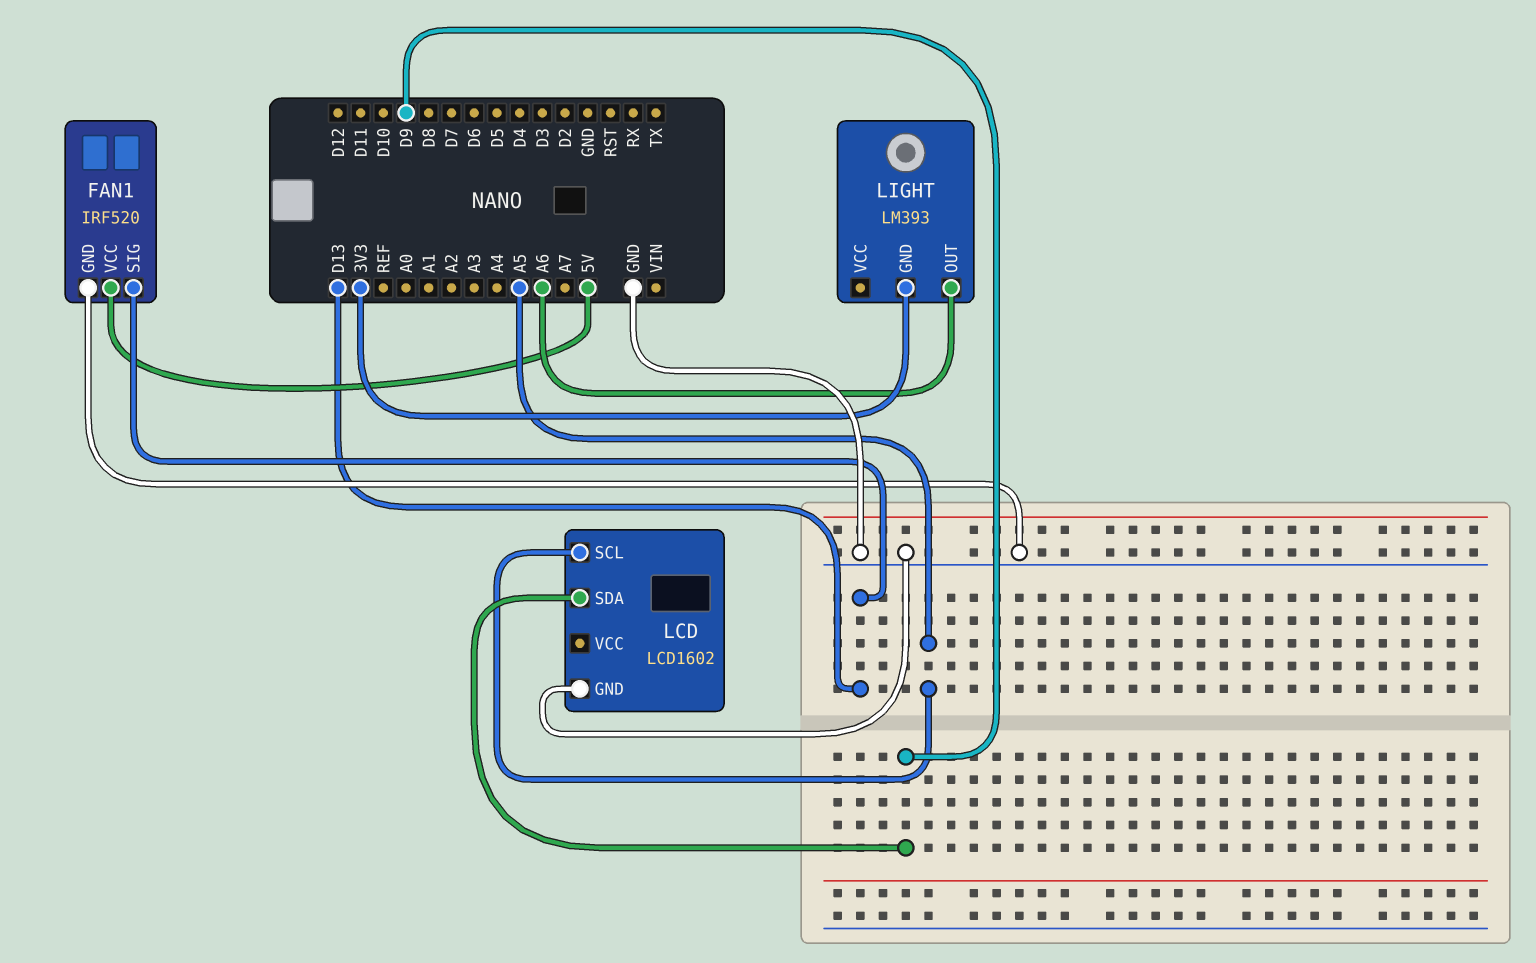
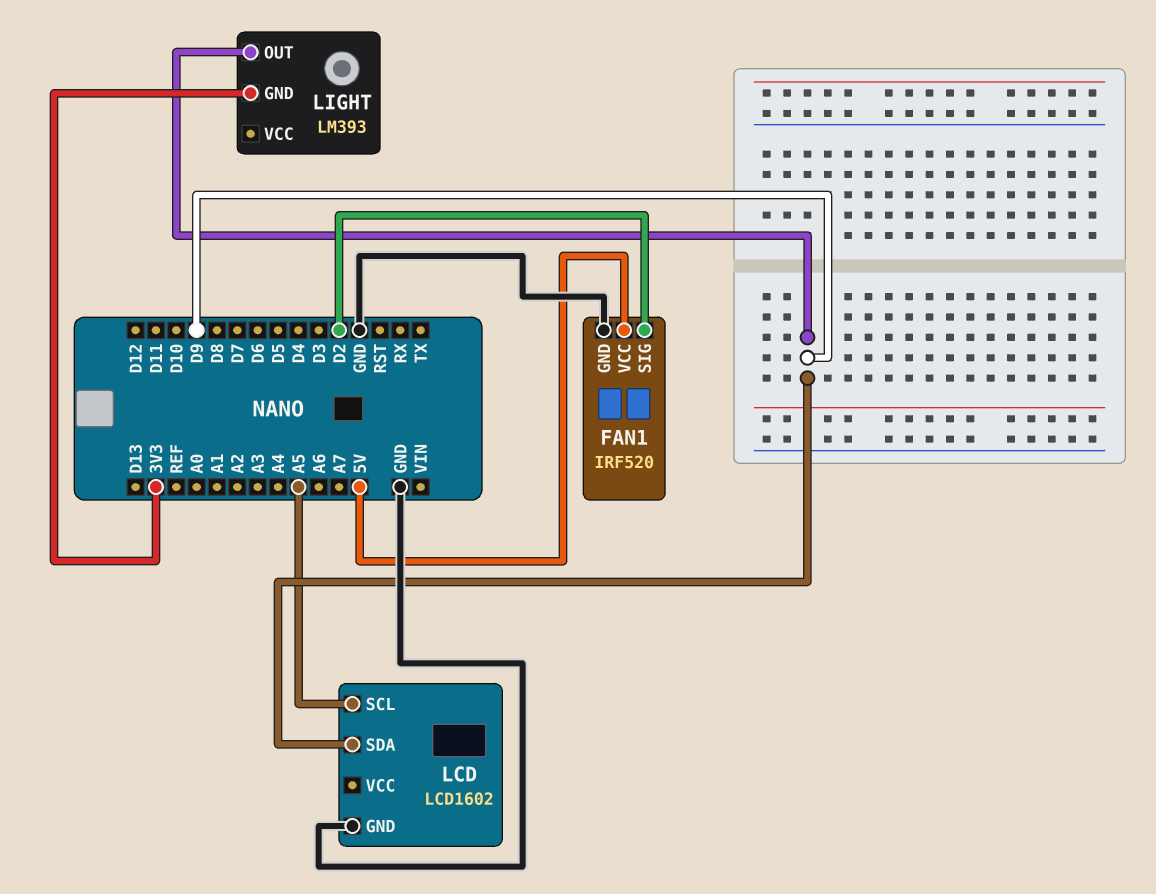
FAN1 pin SIG: D13 -> D2
LIGHT pin OUT: A6 -> D9

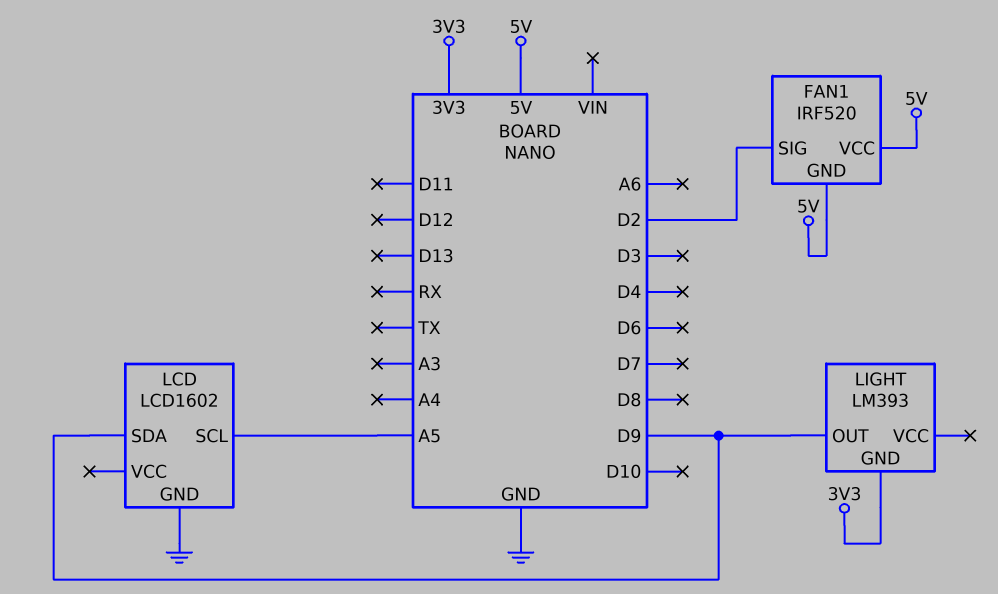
FAN1 pin GND: GND -> 5V

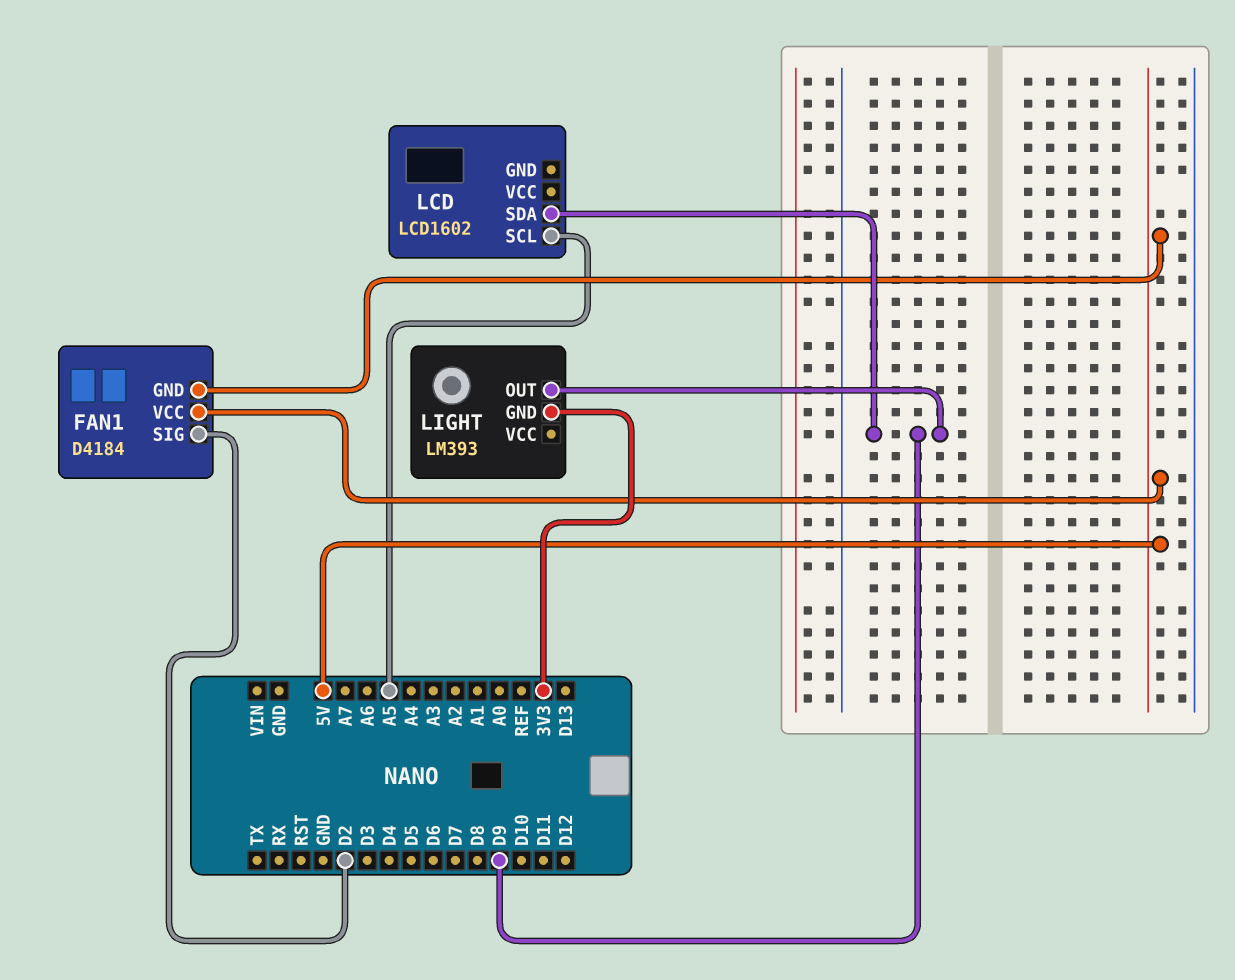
FAN1: IRF520 -> D4184
LCD pin GND: GND -> none

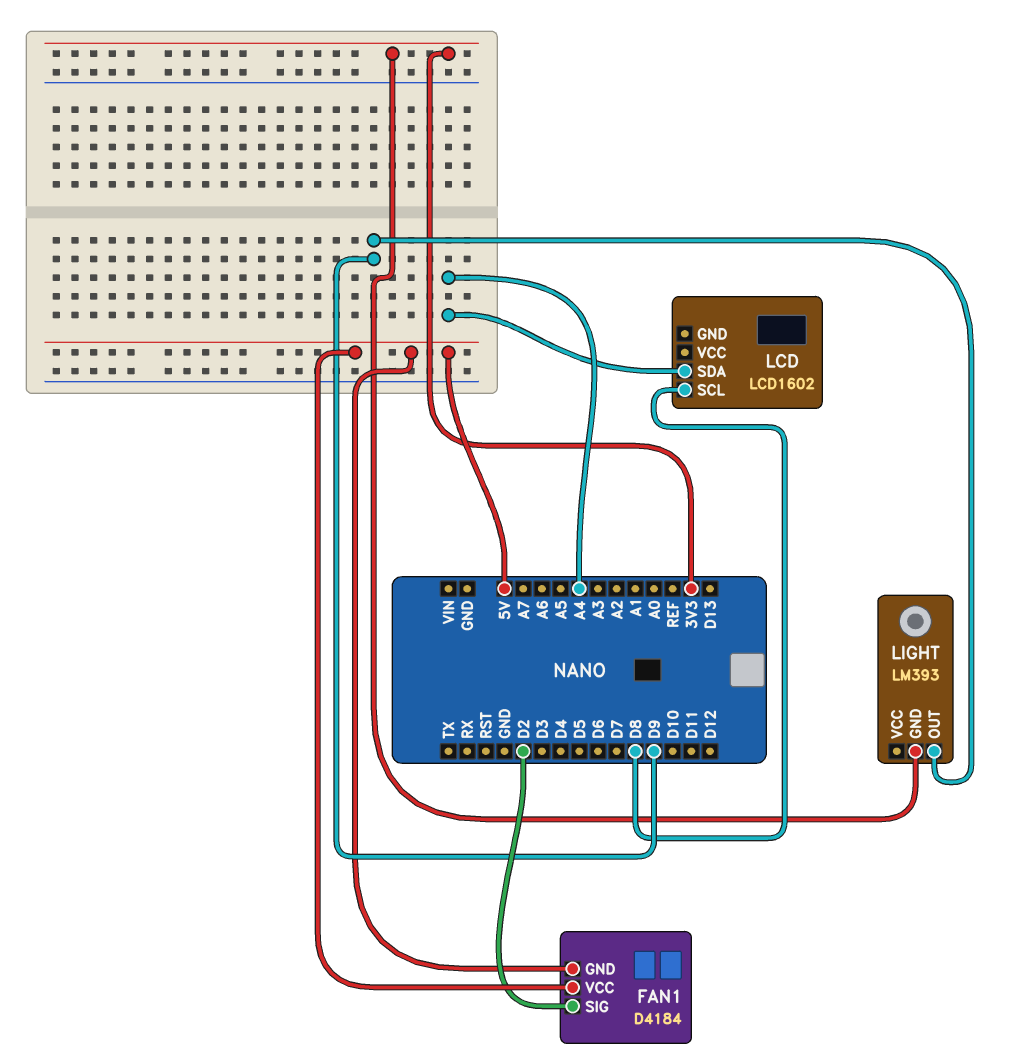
LCD pin SCL: A5 -> D8
LCD pin SDA: D9 -> A4

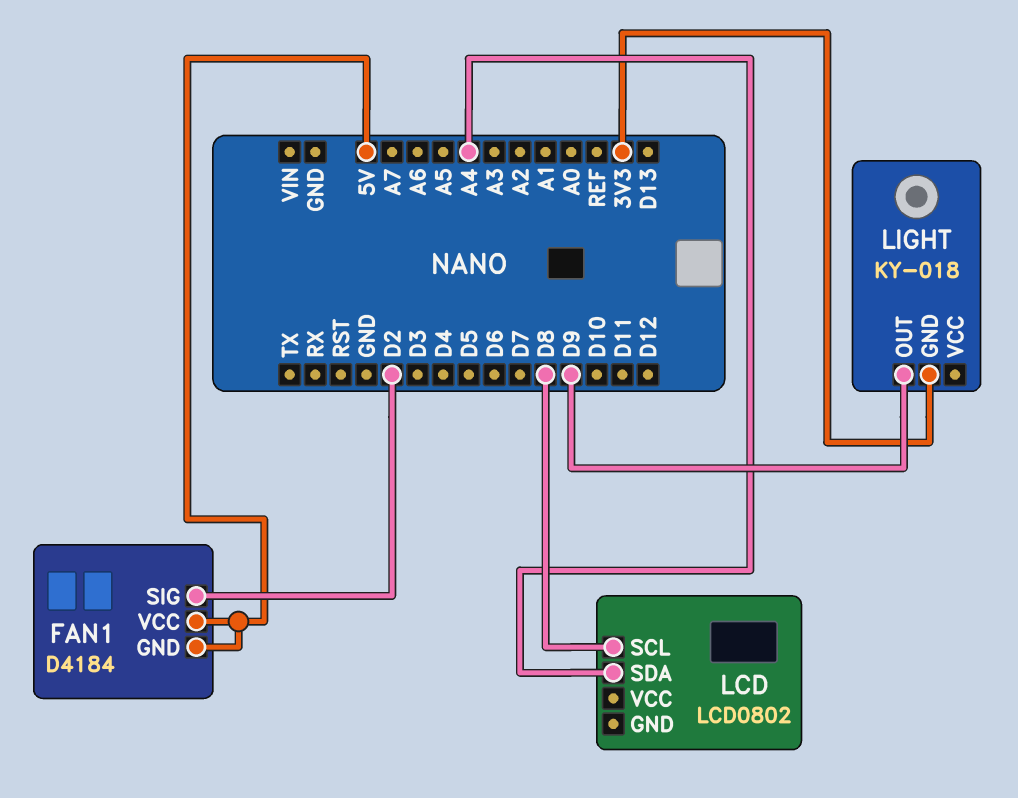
LCD: LCD1602 -> LCD0802
LIGHT: LM393 -> KY-018

